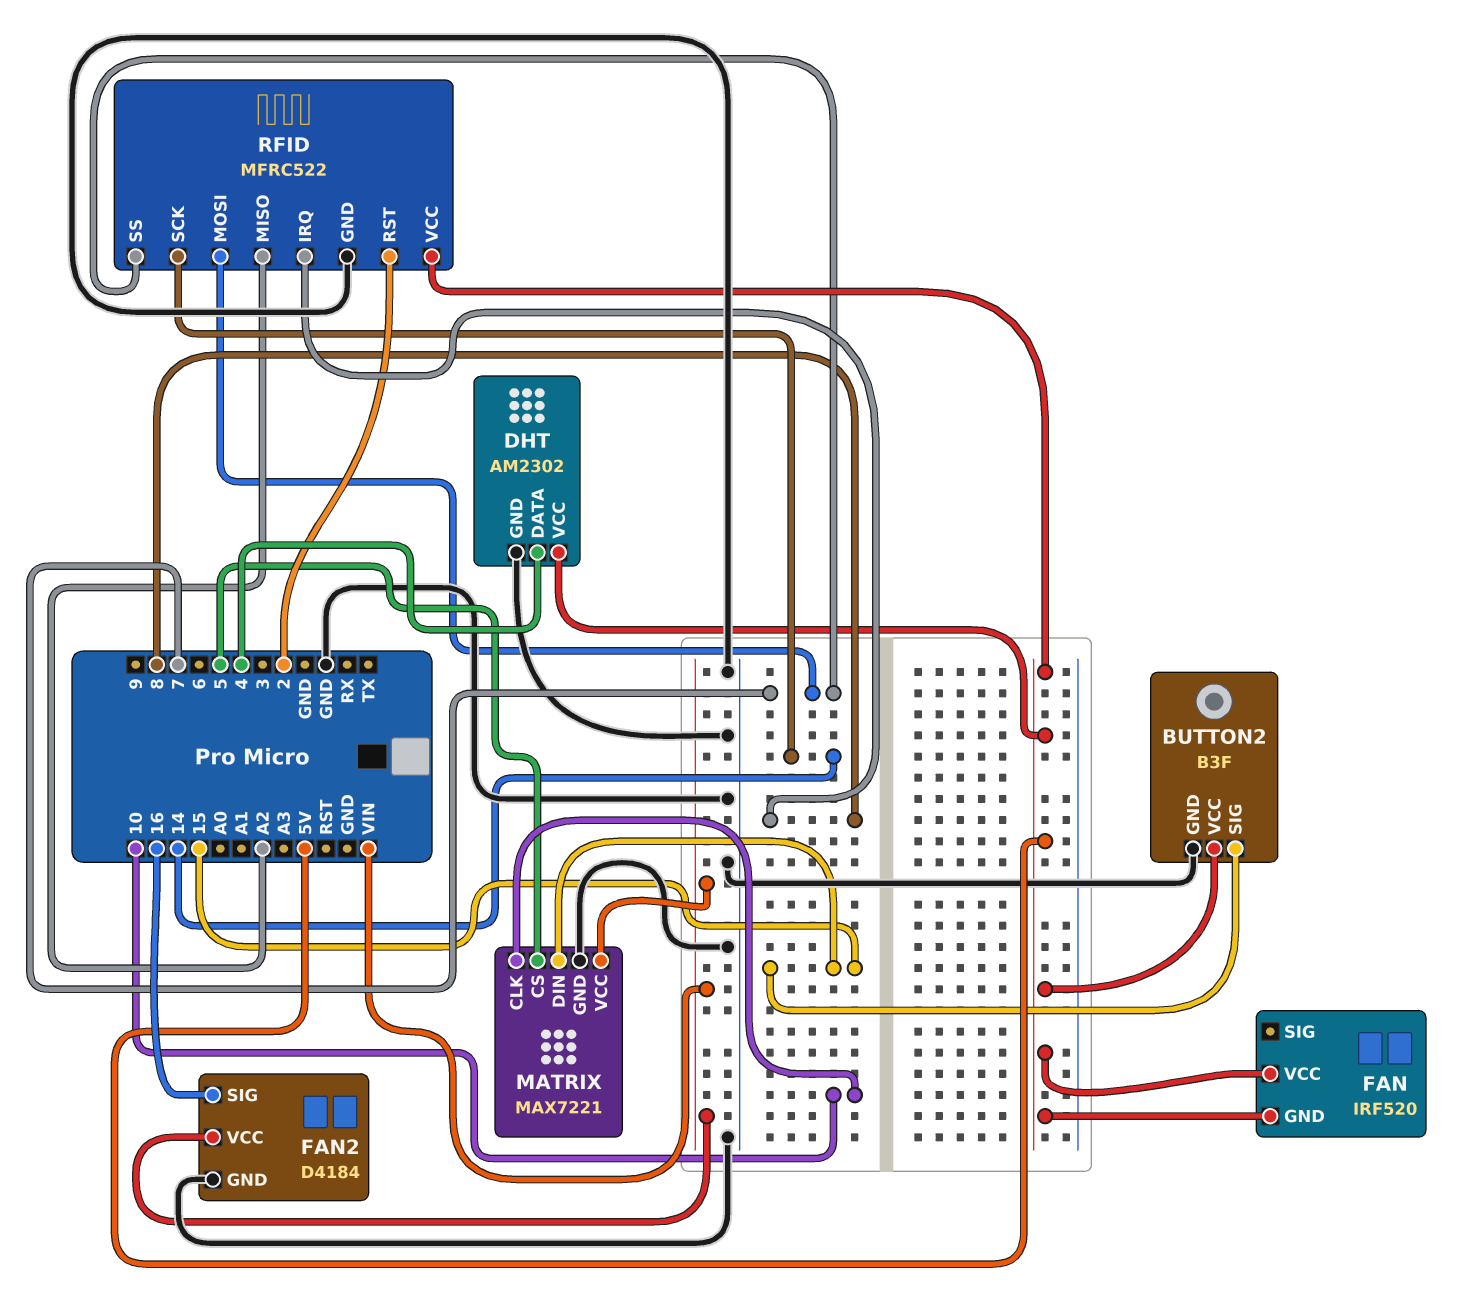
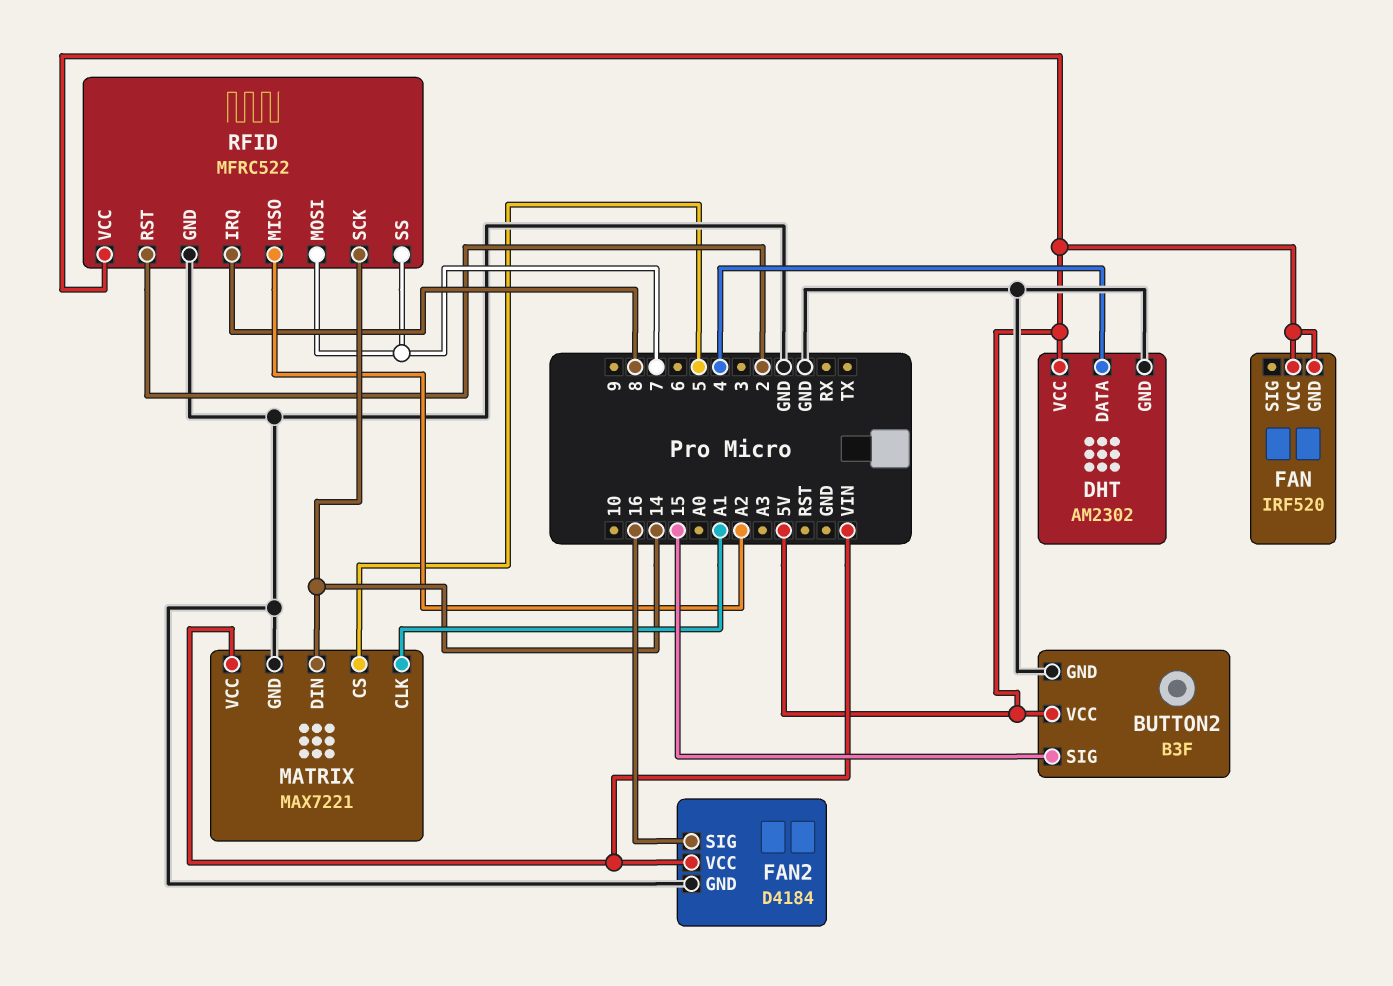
MATRIX pin CLK: 10 -> A1
MATRIX pin DIN: 15 -> 14

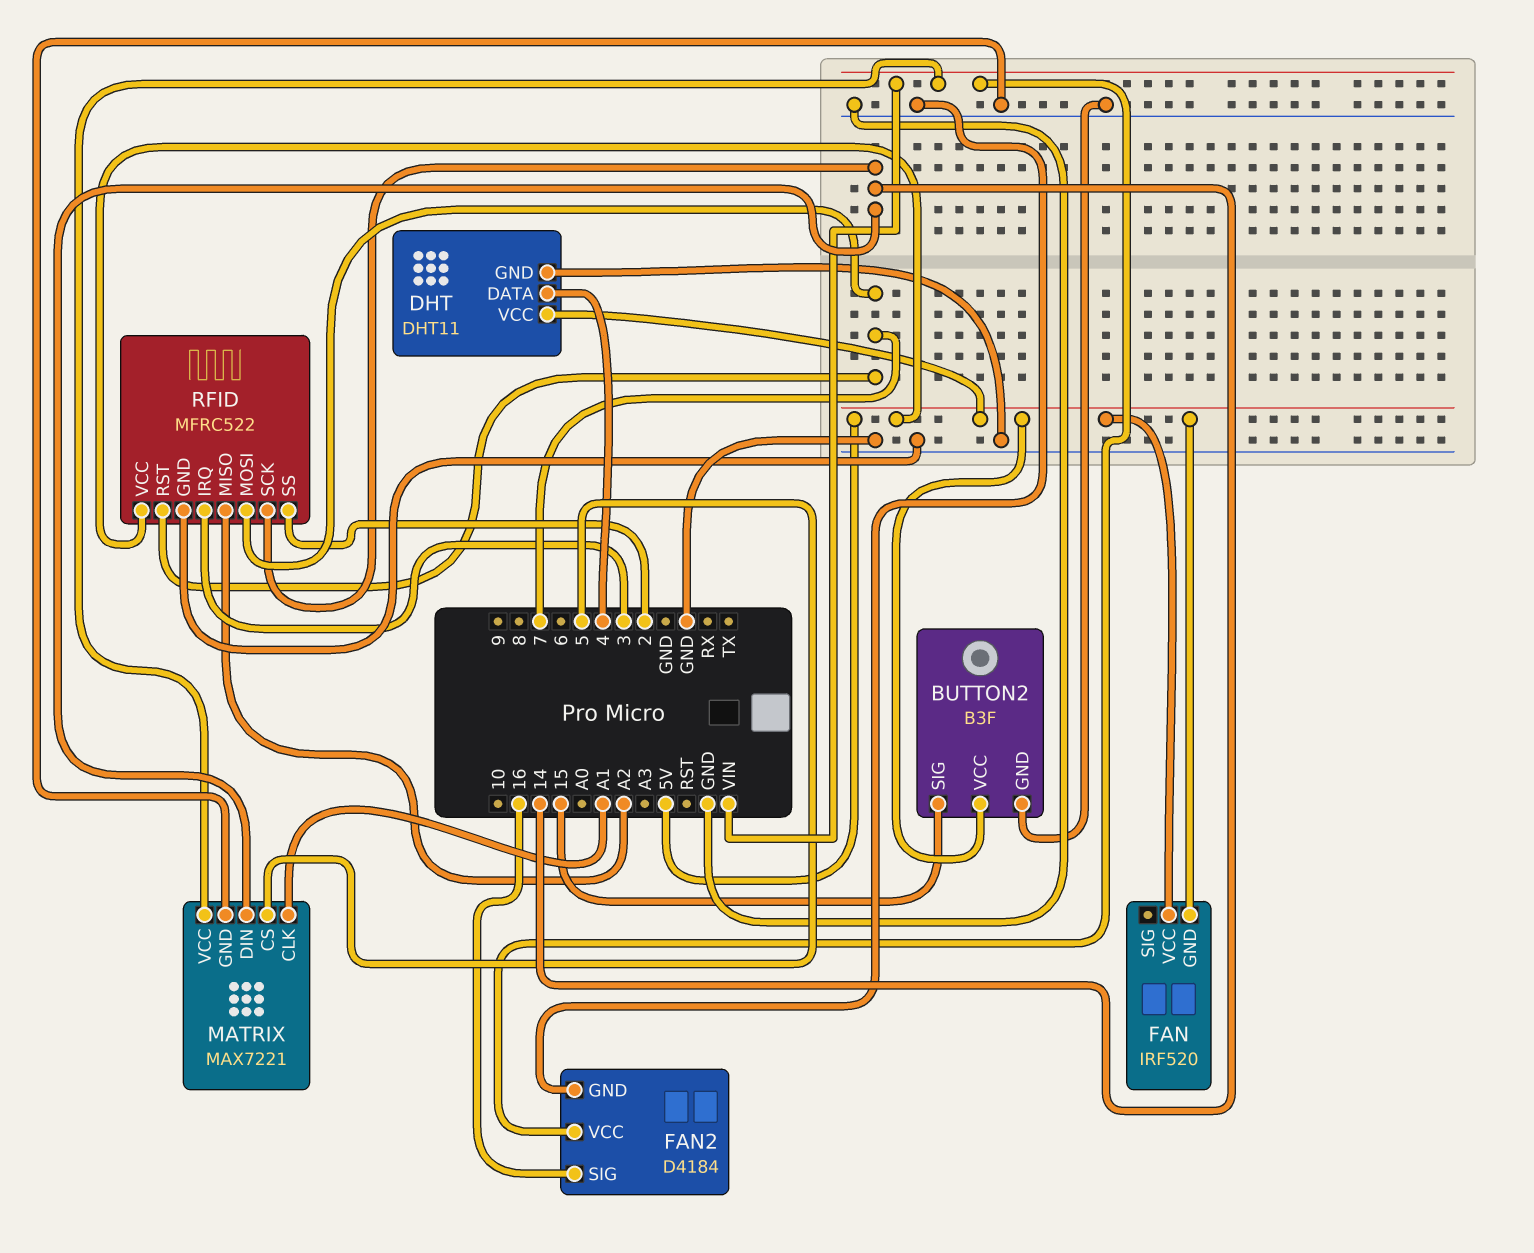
DHT: AM2302 -> DHT11
RFID pin IRQ: 8 -> 3
RFID pin RST: 2 -> 7
RFID pin SS: 7 -> 2

